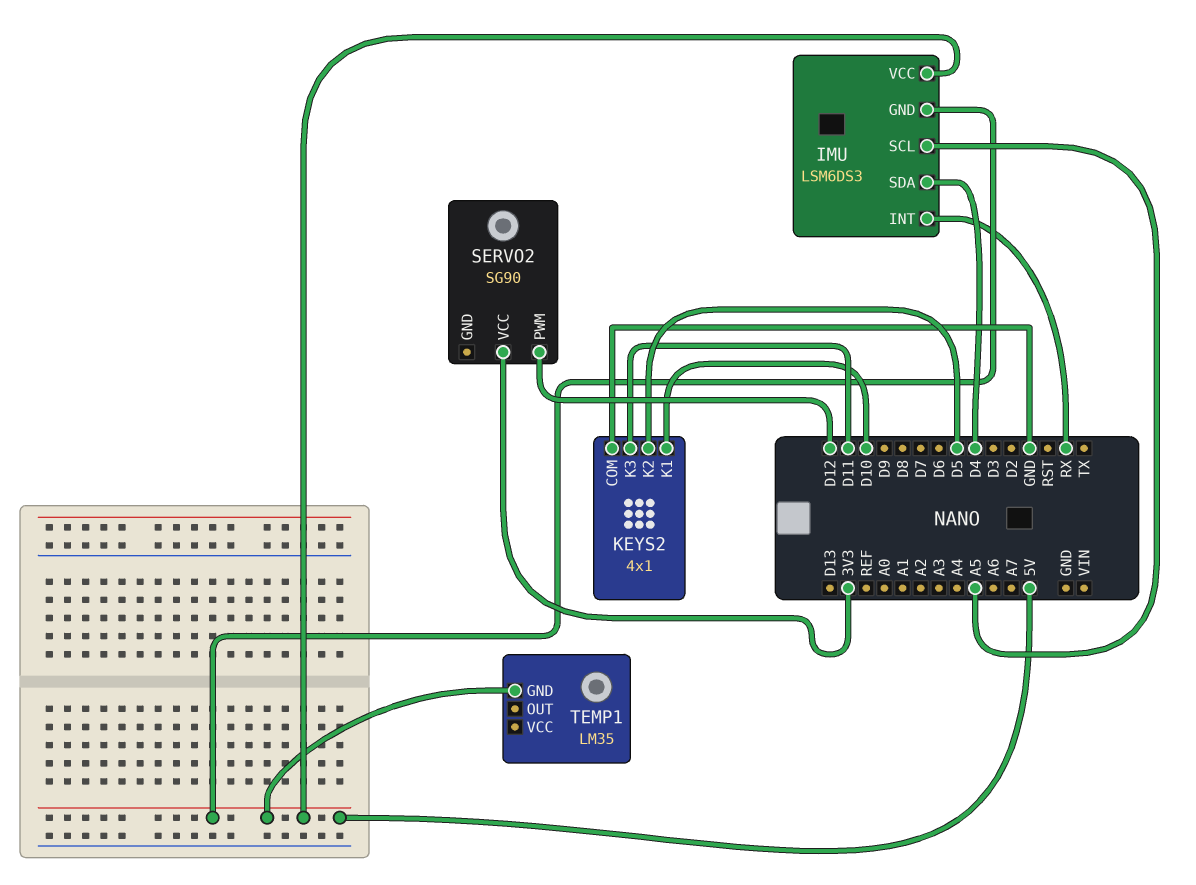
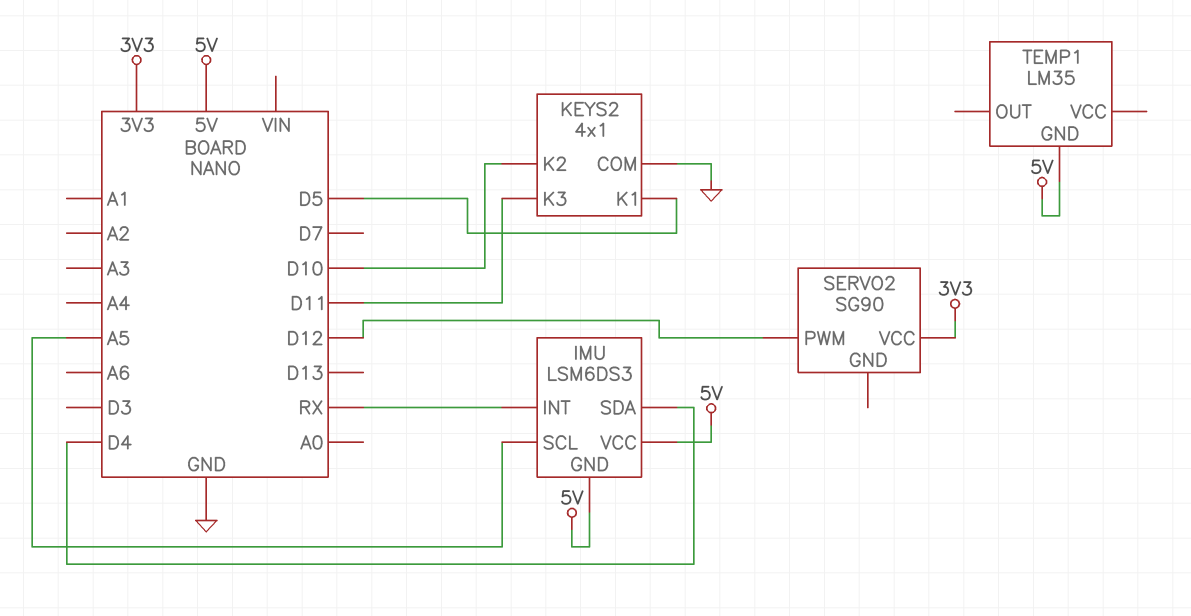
KEYS2 pin K1: D10 -> D5
KEYS2 pin K2: D5 -> D10

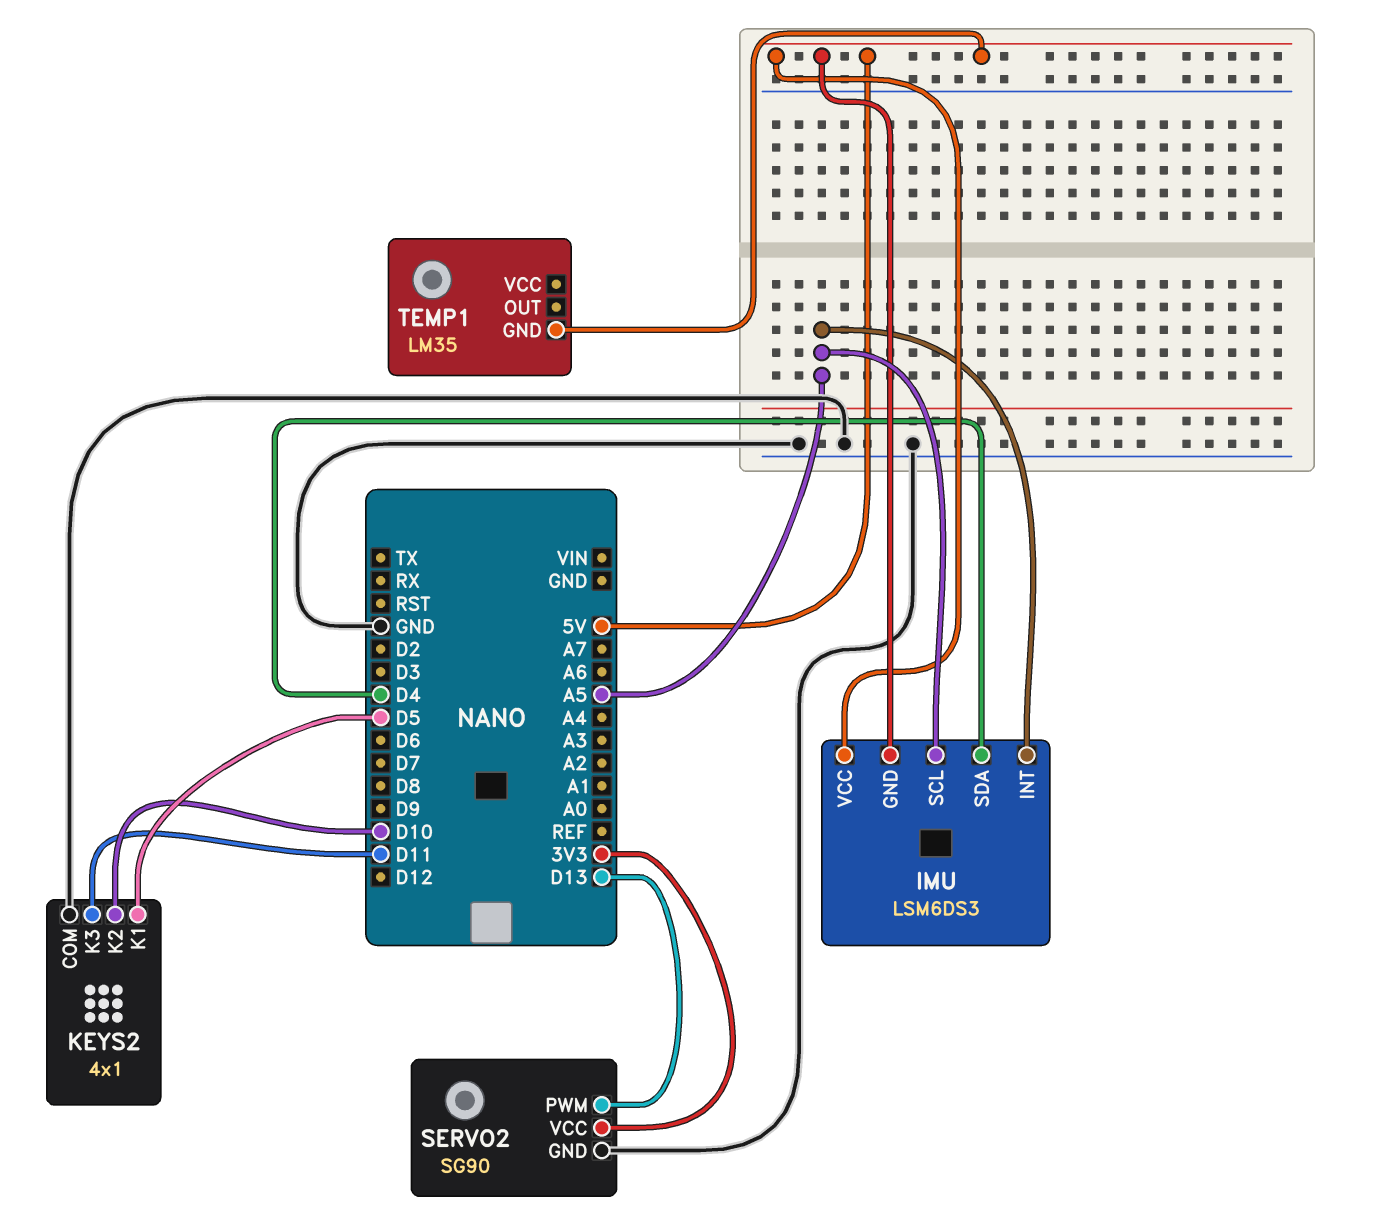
IMU pin INT: RX -> A5
SERVO2 pin GND: none -> GND
SERVO2 pin PWM: D12 -> D13

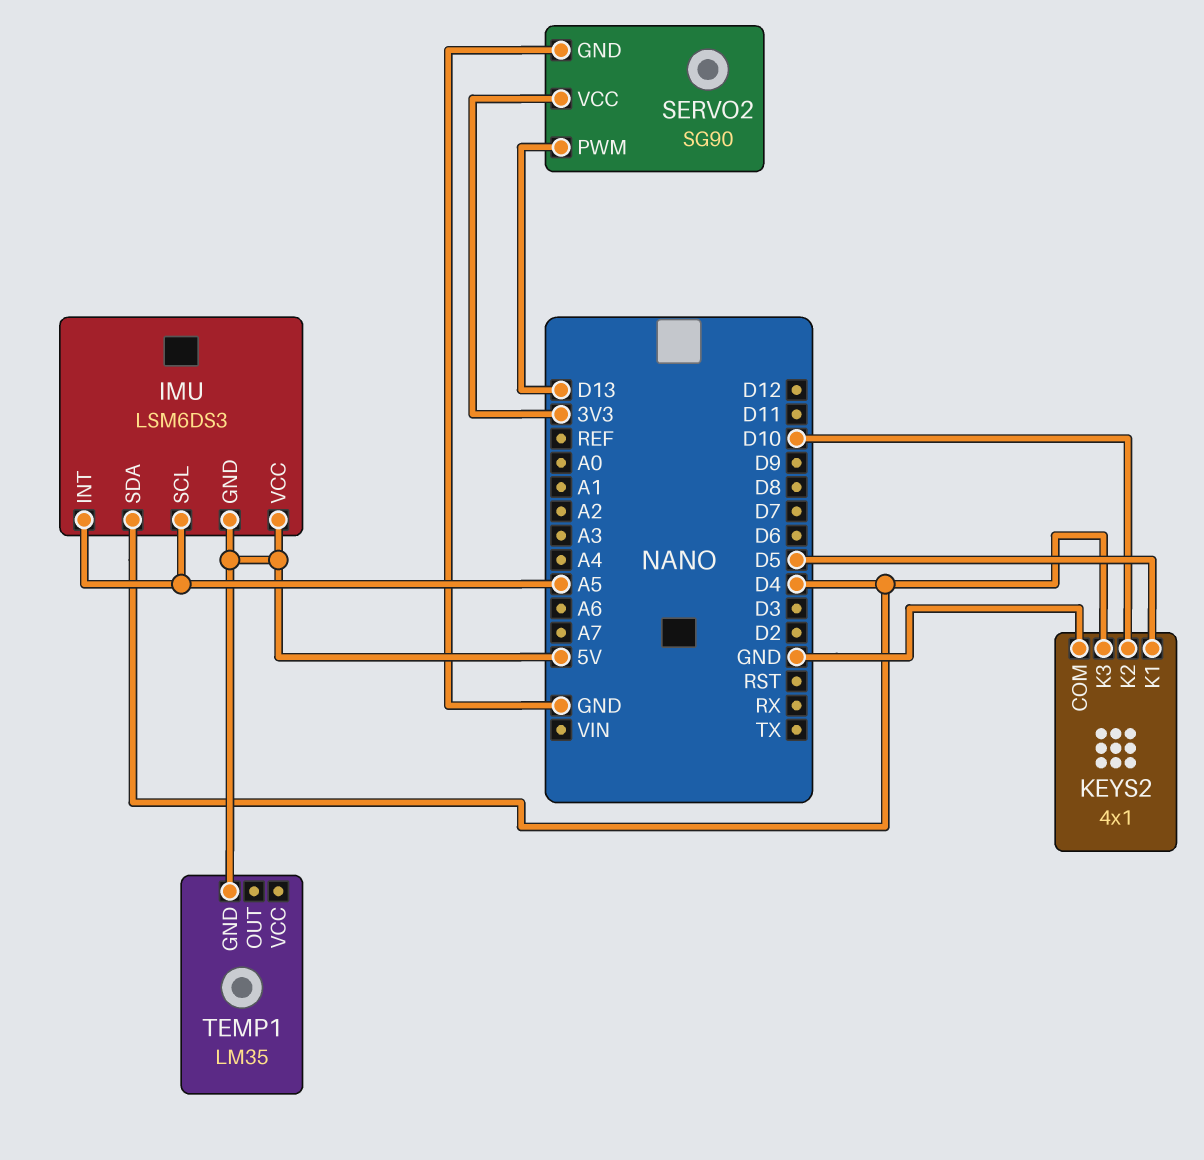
KEYS2 pin K3: D11 -> D4

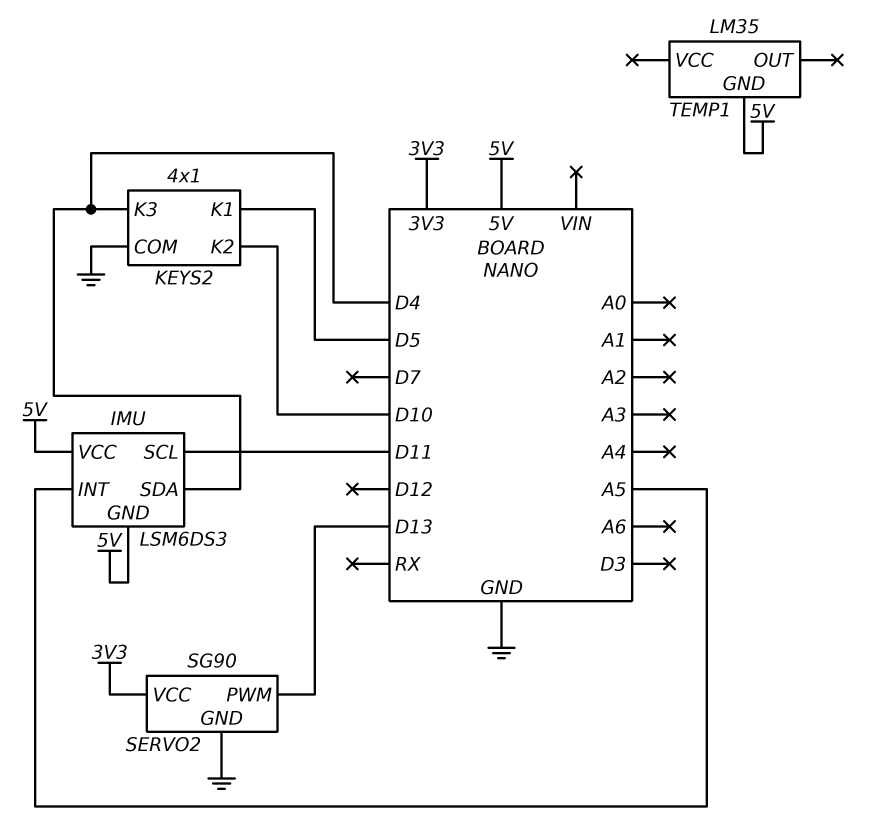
IMU pin SCL: A5 -> D11

